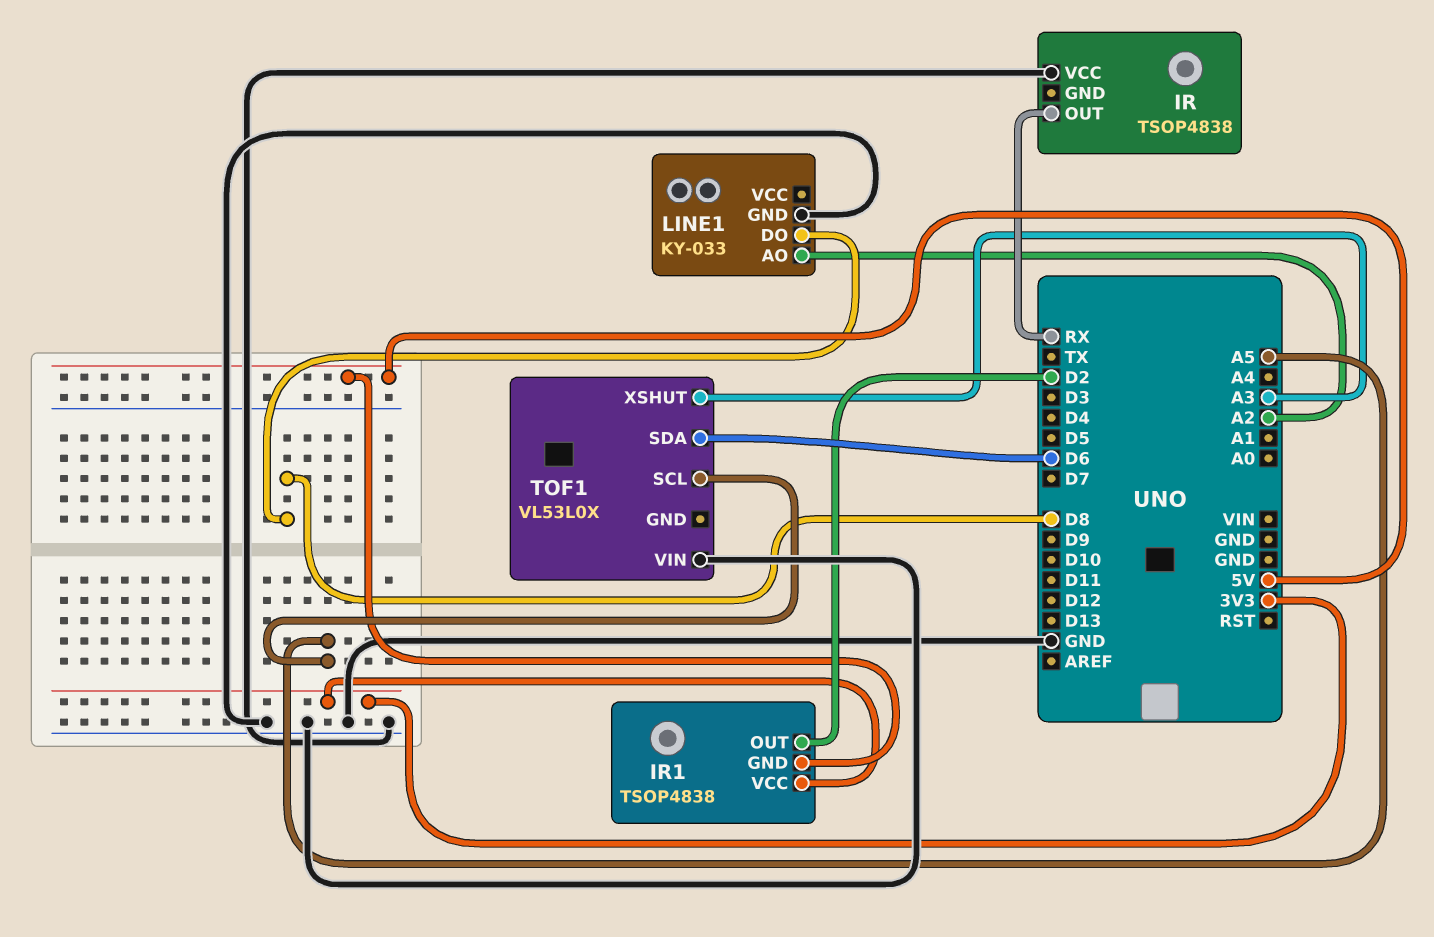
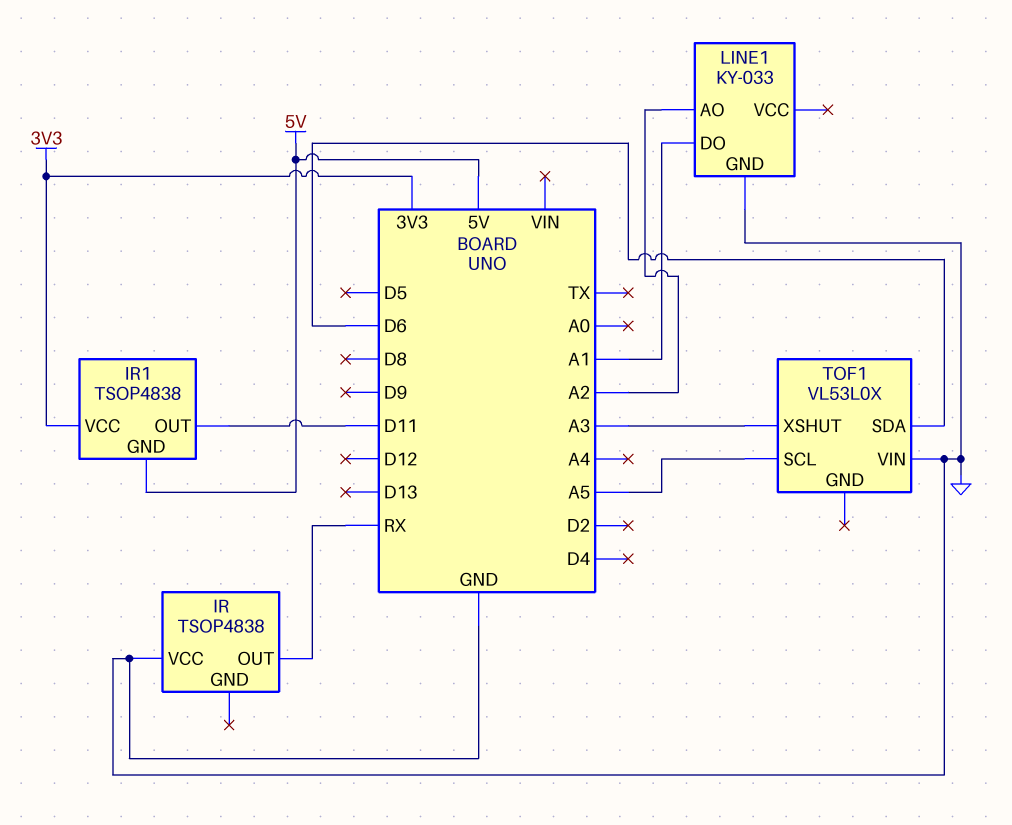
IR1 pin OUT: D2 -> D11
LINE1 pin DO: D8 -> A1

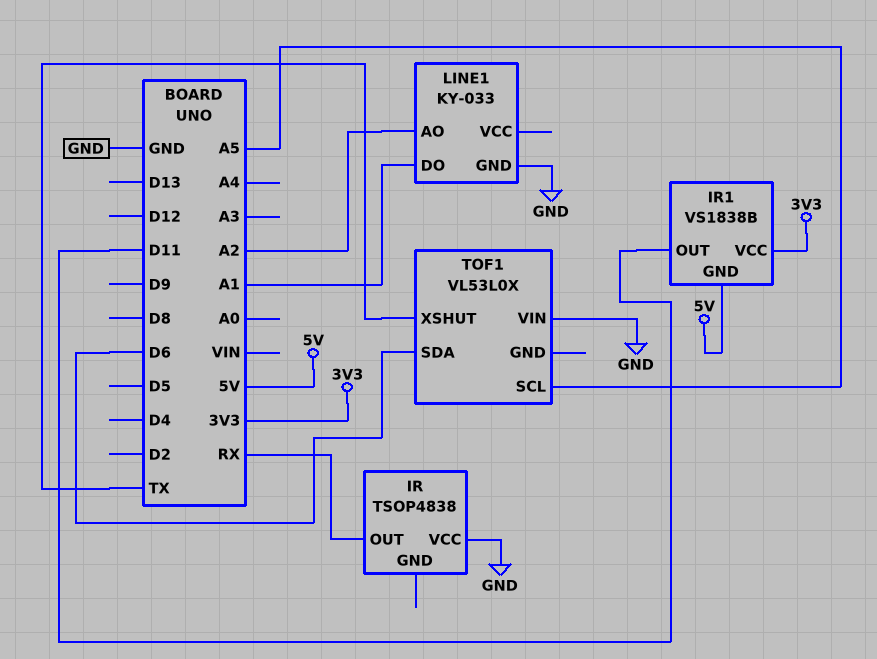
IR1: TSOP4838 -> VS1838B
TOF1 pin XSHUT: A3 -> TX

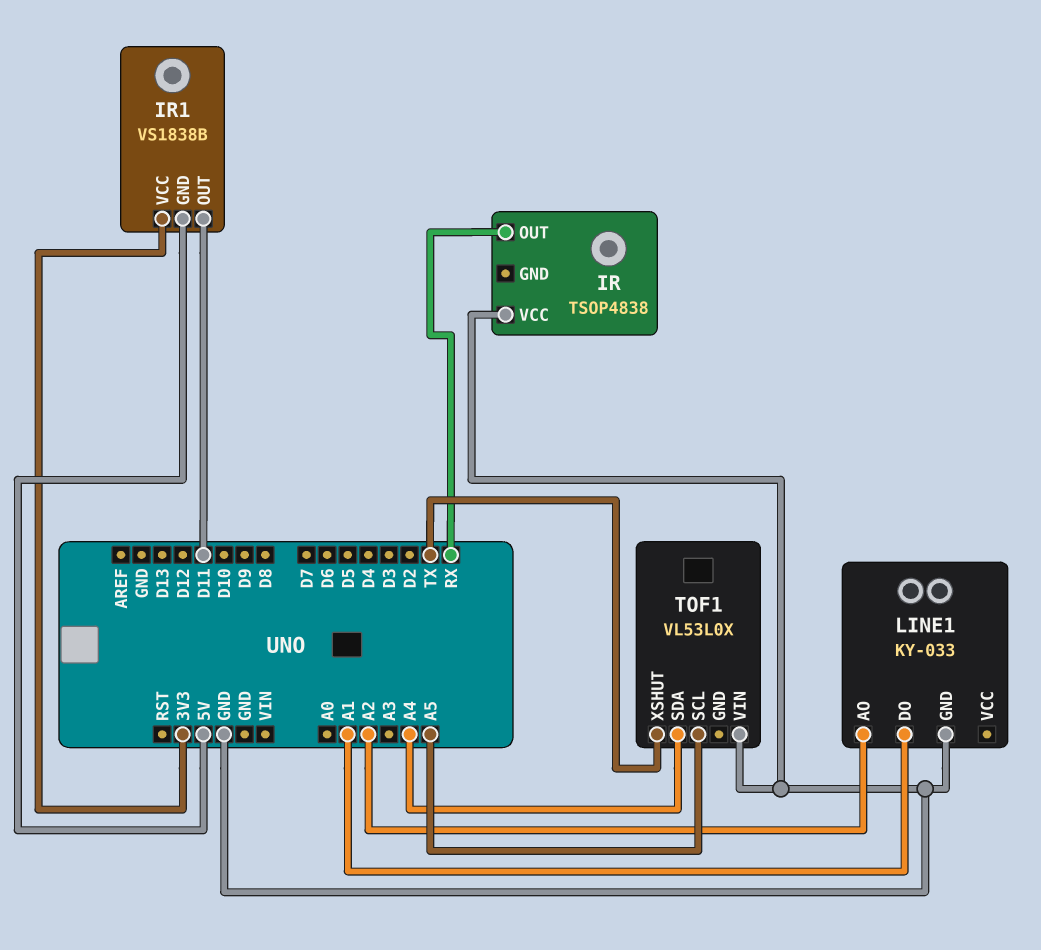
TOF1 pin SDA: D6 -> A4

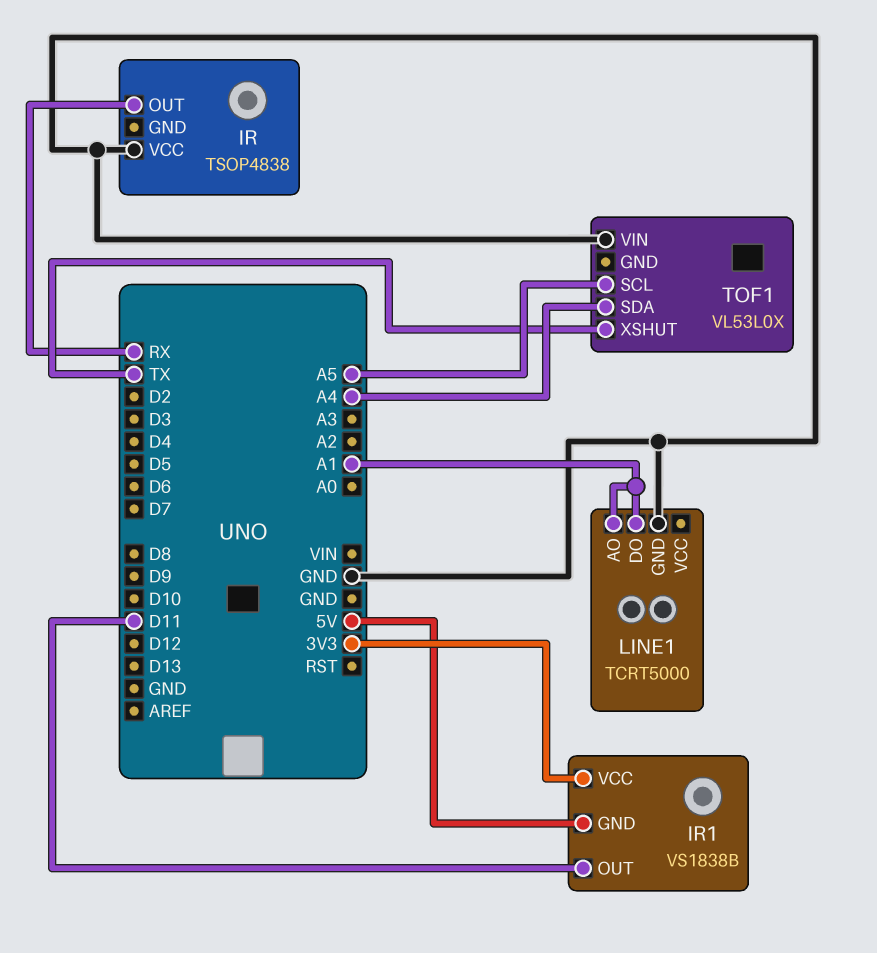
LINE1: KY-033 -> TCRT5000
LINE1 pin AO: A2 -> A1

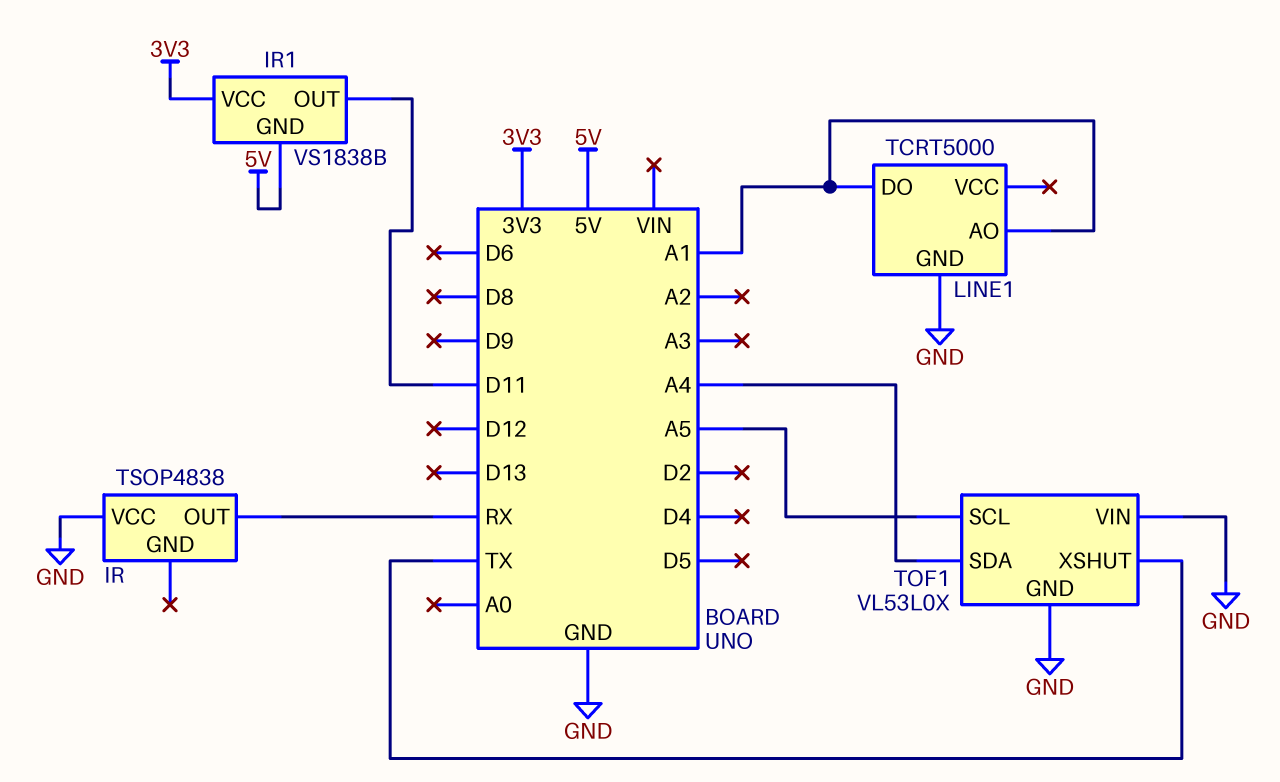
TOF1 pin GND: none -> GND

